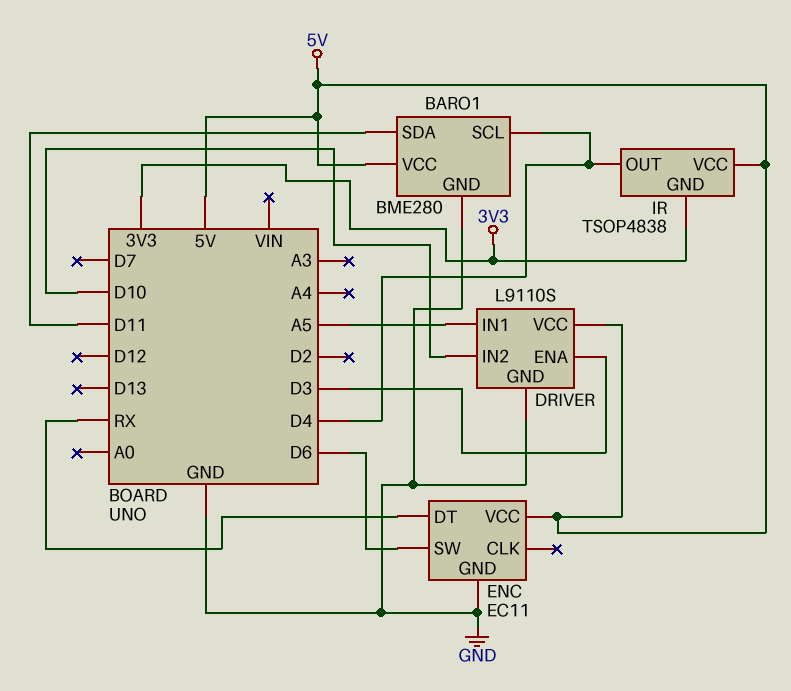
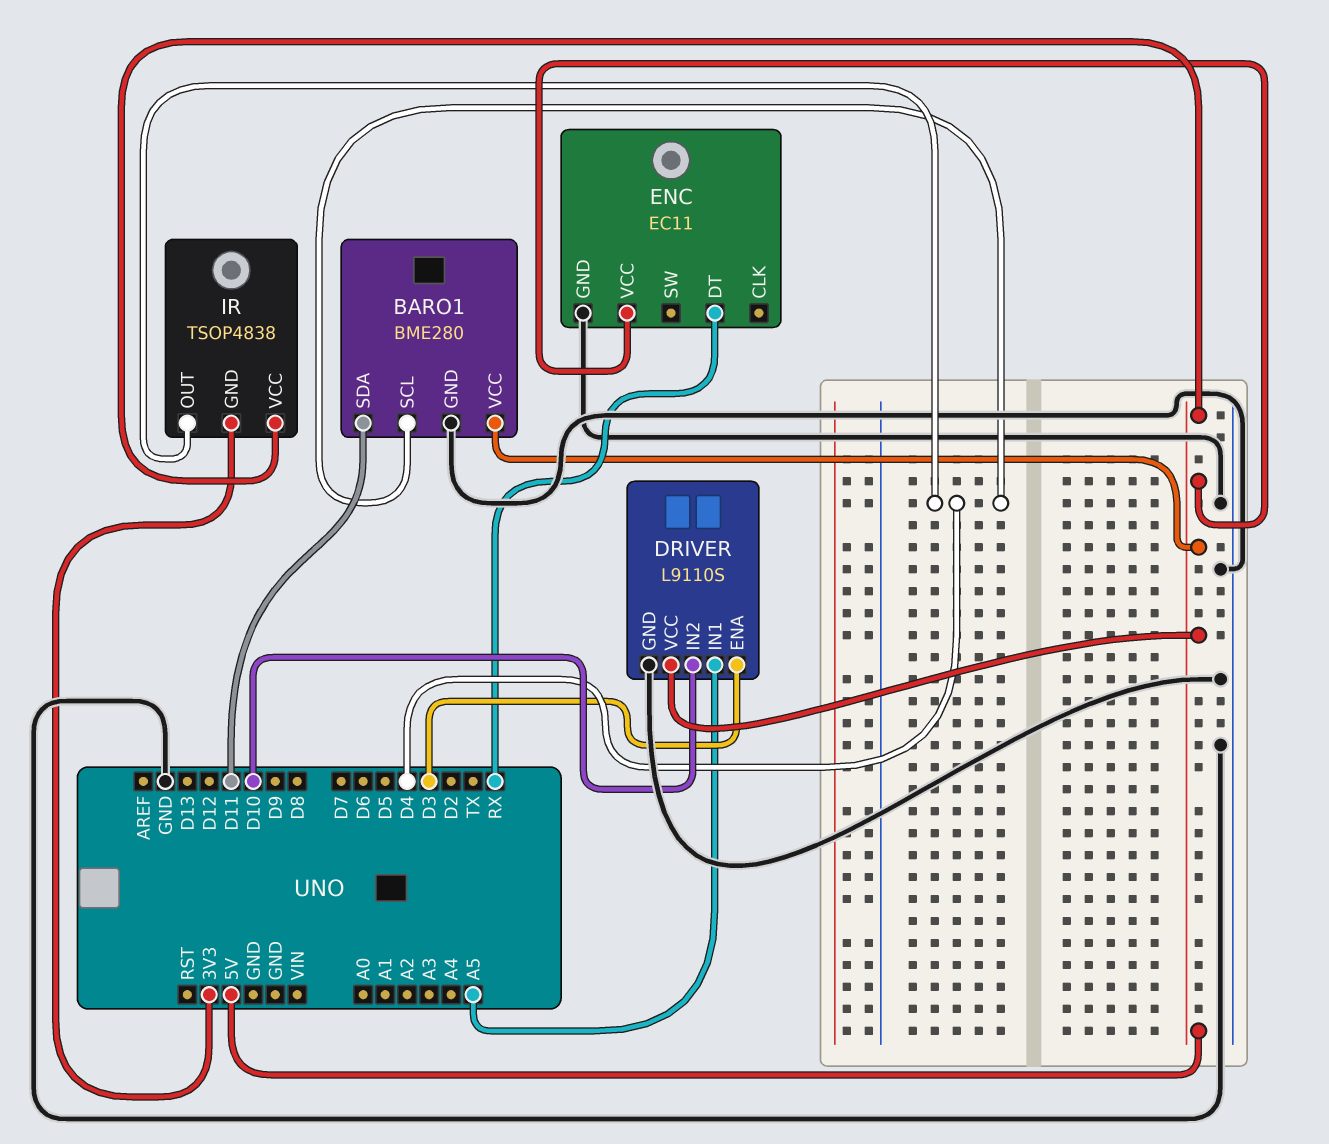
ENC pin SW: D6 -> none

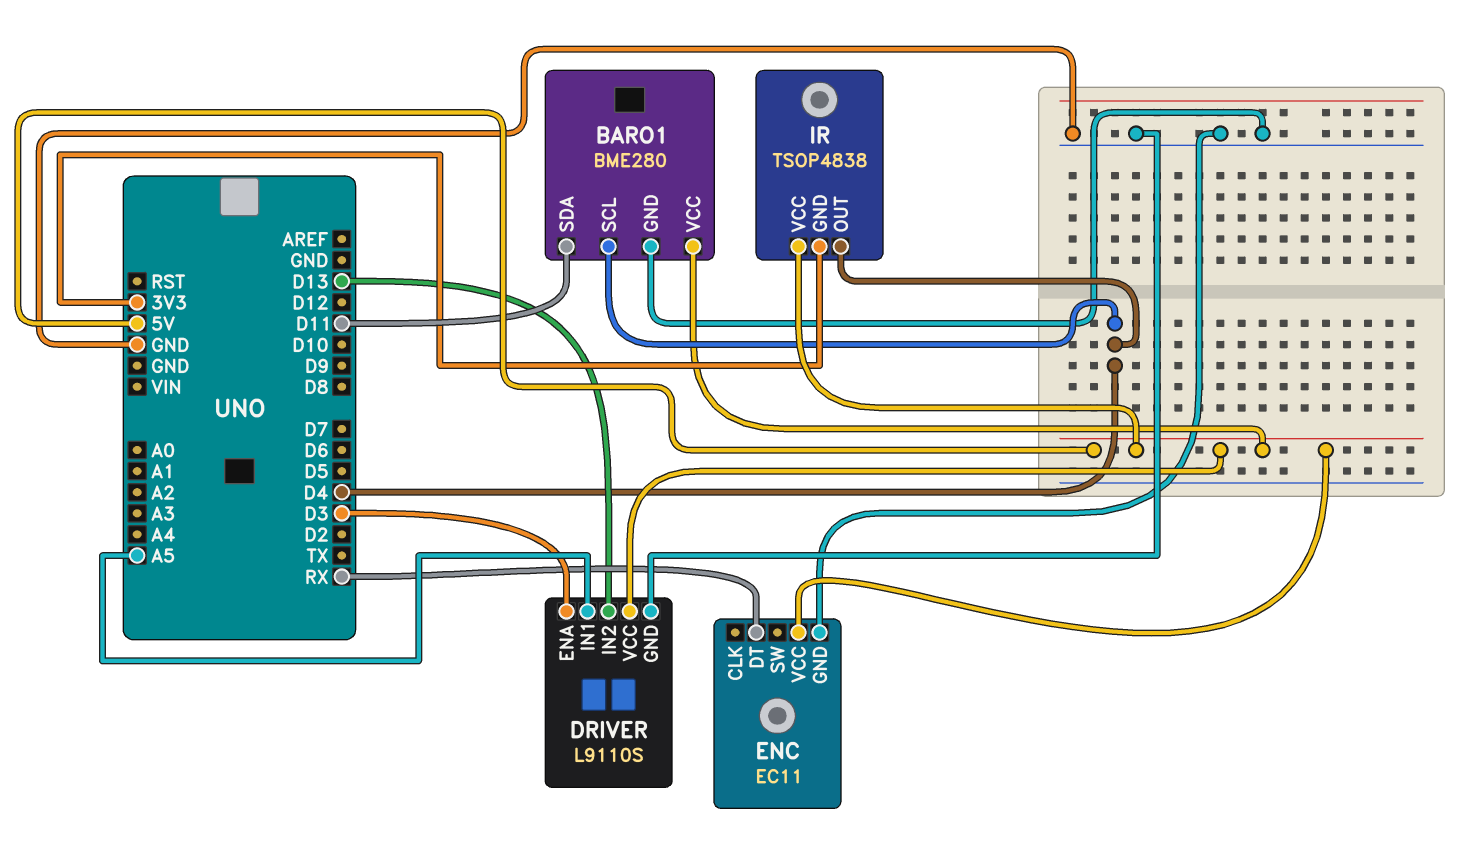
DRIVER pin IN2: D10 -> D13

